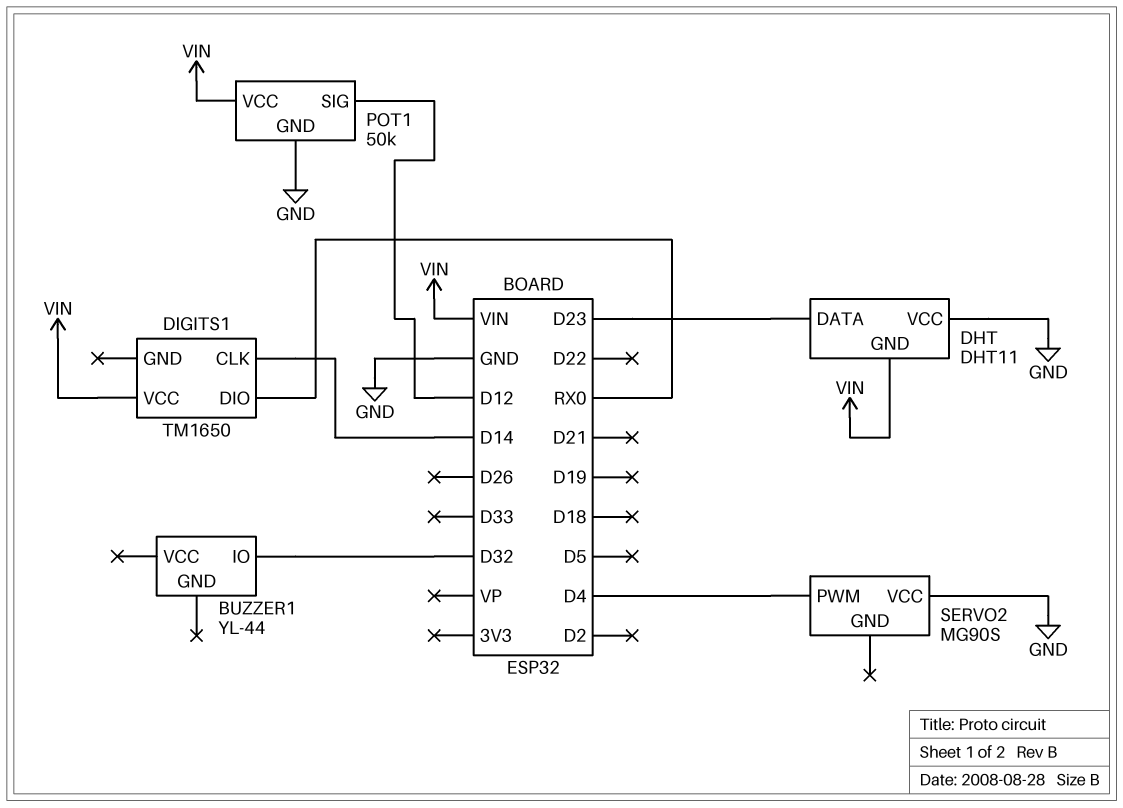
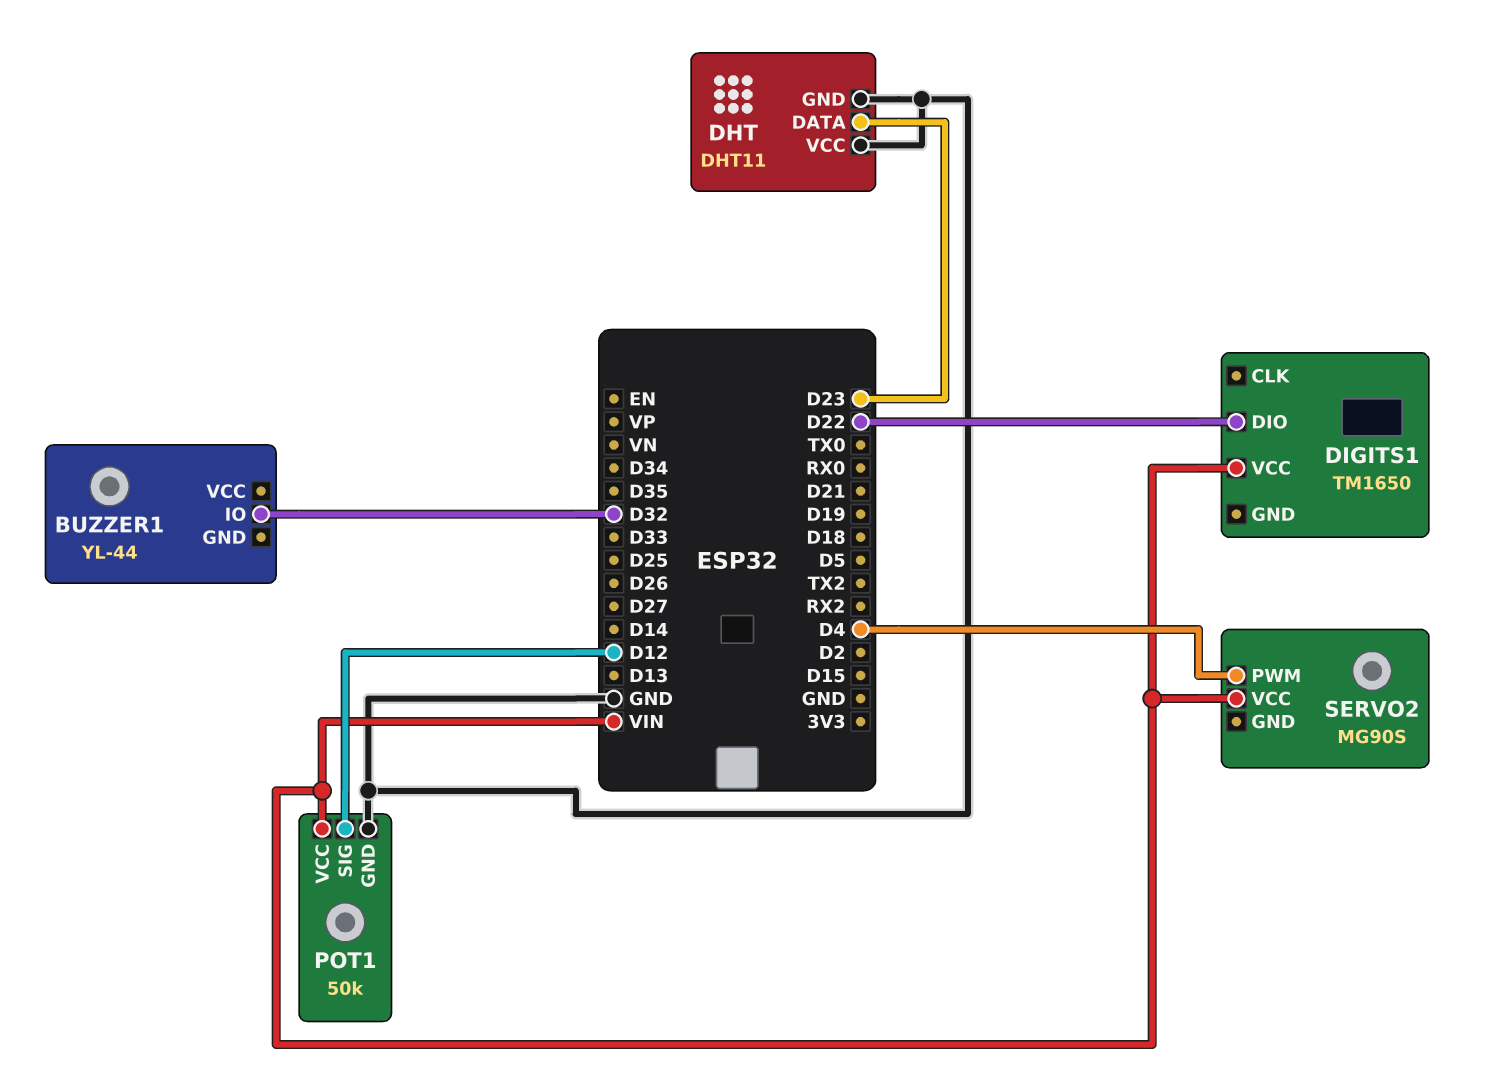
DHT pin GND: VIN -> GND
DIGITS1 pin CLK: D14 -> none
DIGITS1 pin DIO: RX0 -> D22
SERVO2 pin VCC: GND -> VIN

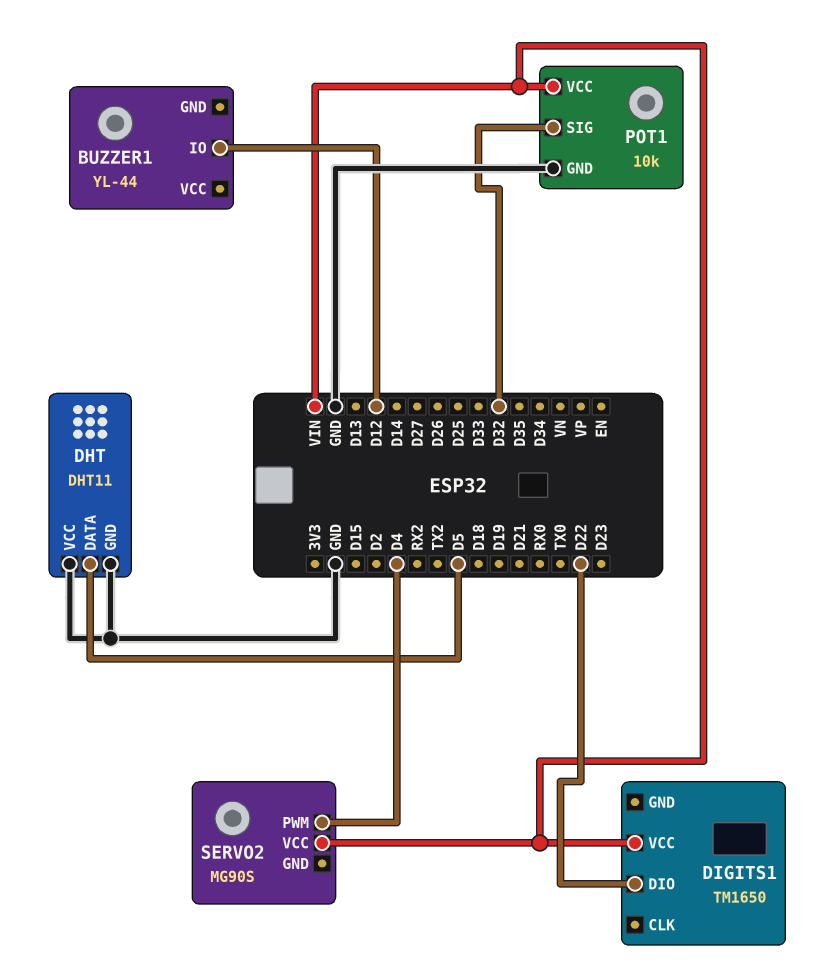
BUZZER1 pin IO: D32 -> D12
DHT pin DATA: D23 -> D5
POT1: 50k -> 10k
POT1 pin SIG: D12 -> D32

